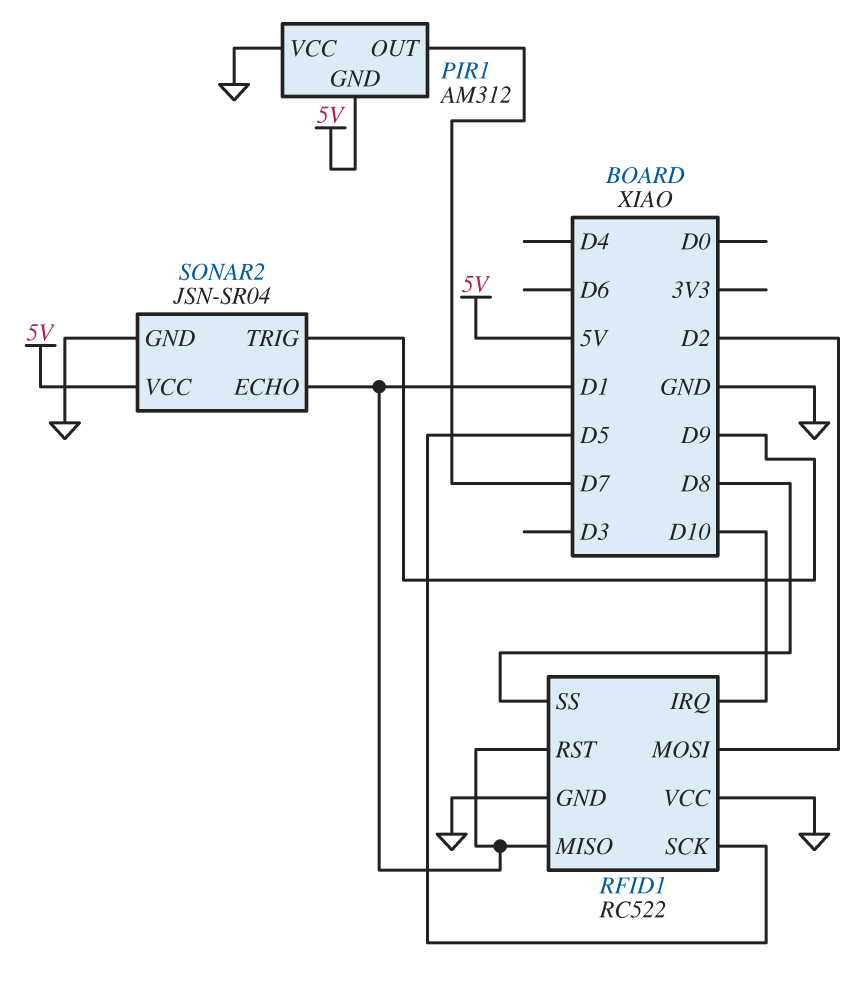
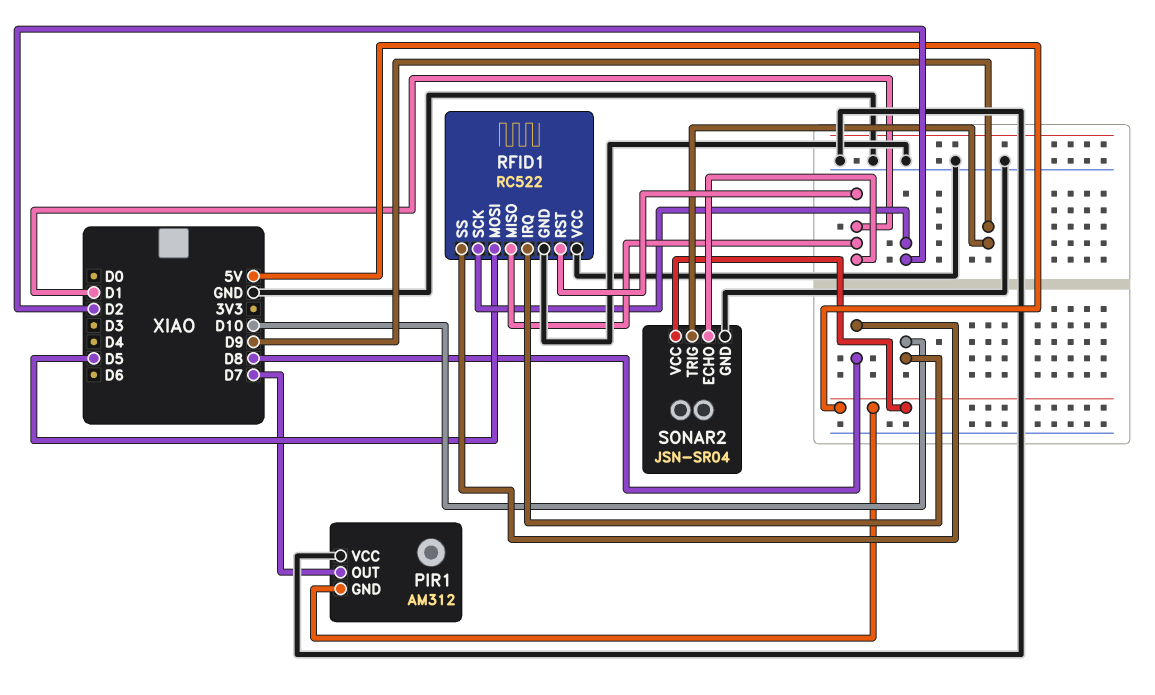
RFID1 pin MOSI: D2 -> D5
RFID1 pin SCK: D5 -> D2

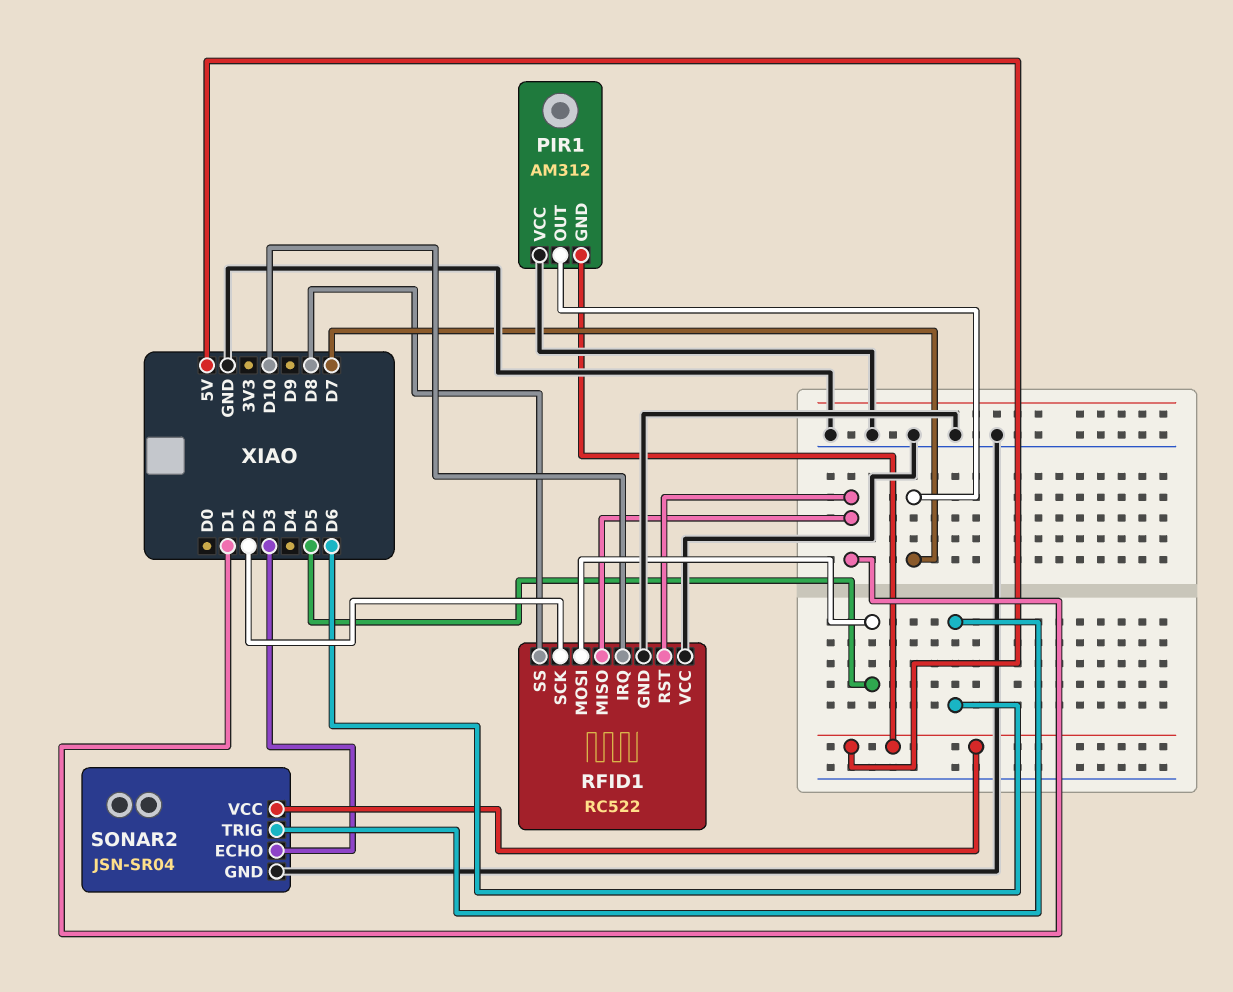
SONAR2 pin ECHO: D1 -> D3
SONAR2 pin TRIG: D9 -> D6

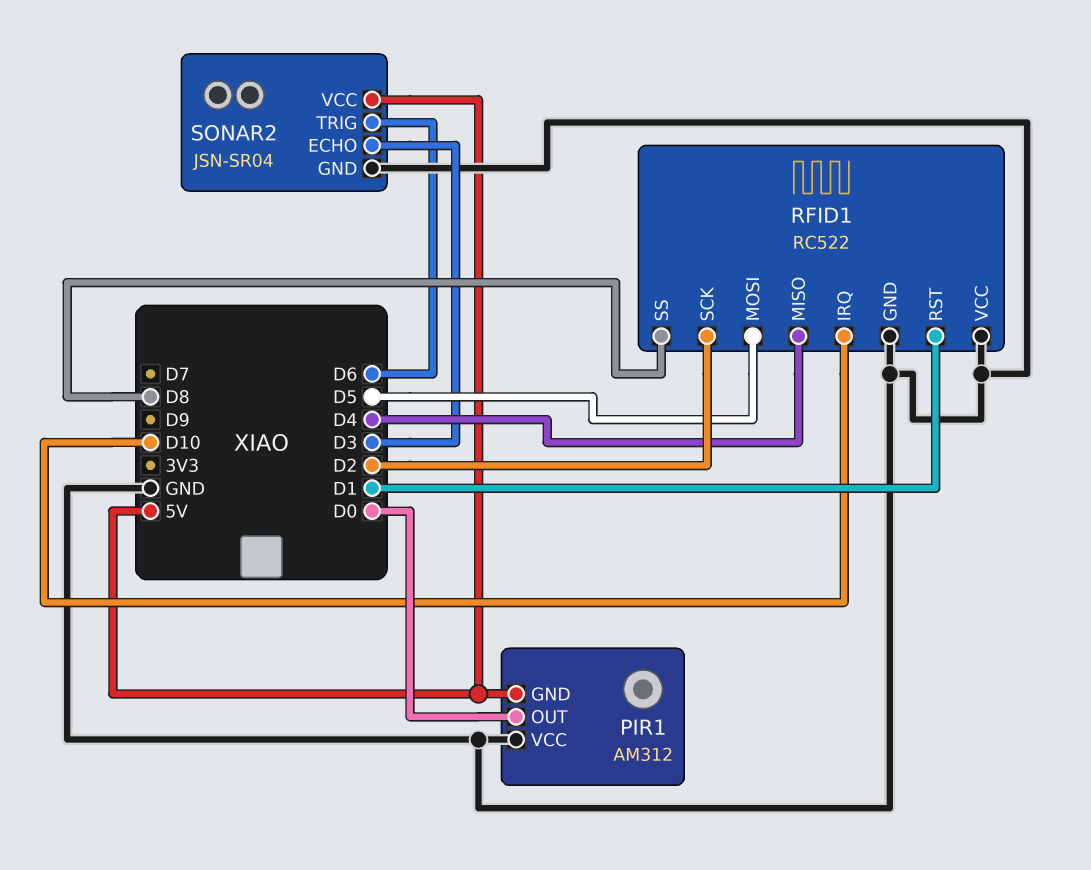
PIR1 pin OUT: D7 -> D0
RFID1 pin MISO: D1 -> D4

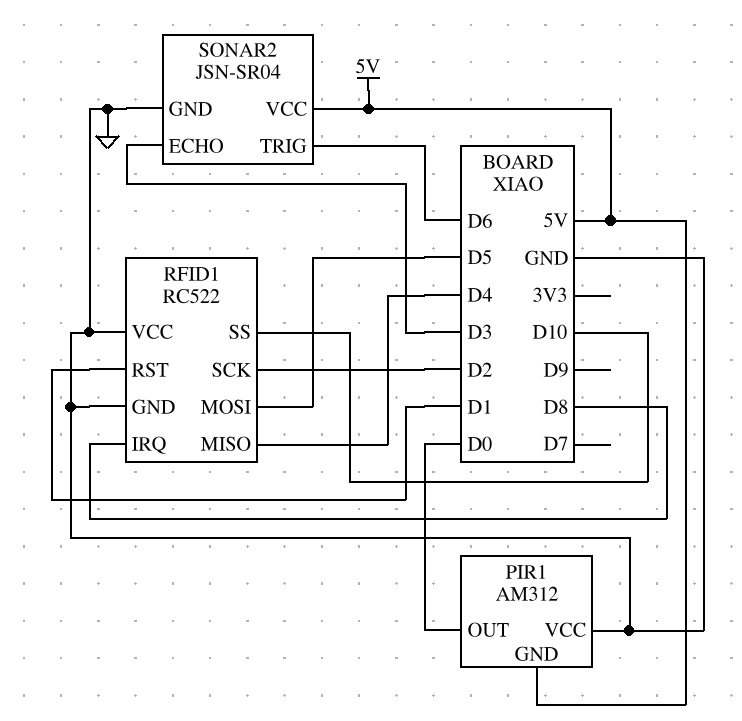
RFID1 pin IRQ: D10 -> D8
RFID1 pin SS: D8 -> D10

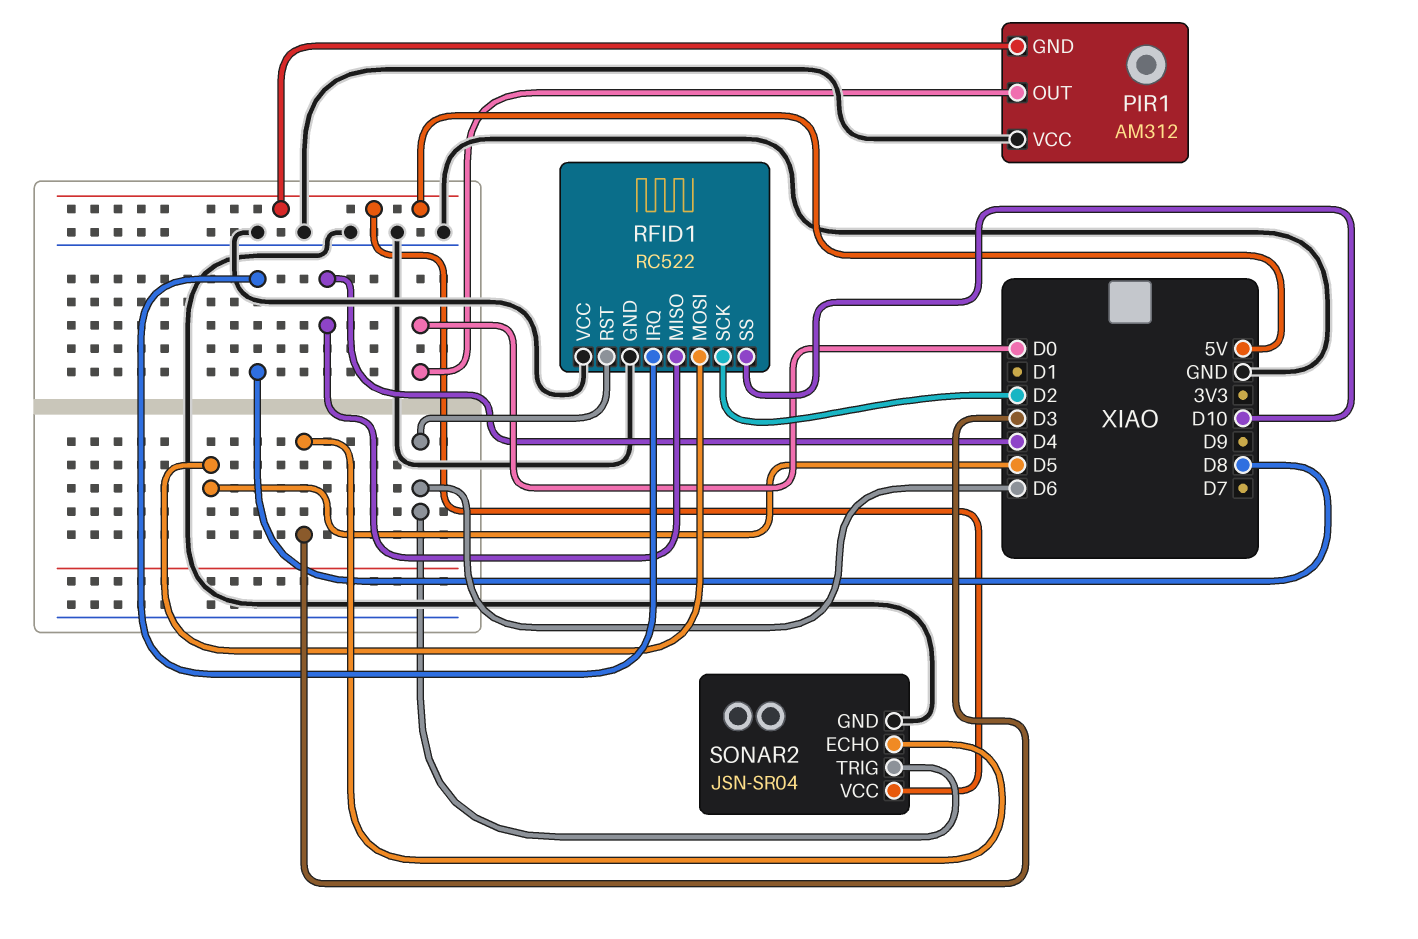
RFID1 pin RST: D1 -> D6

